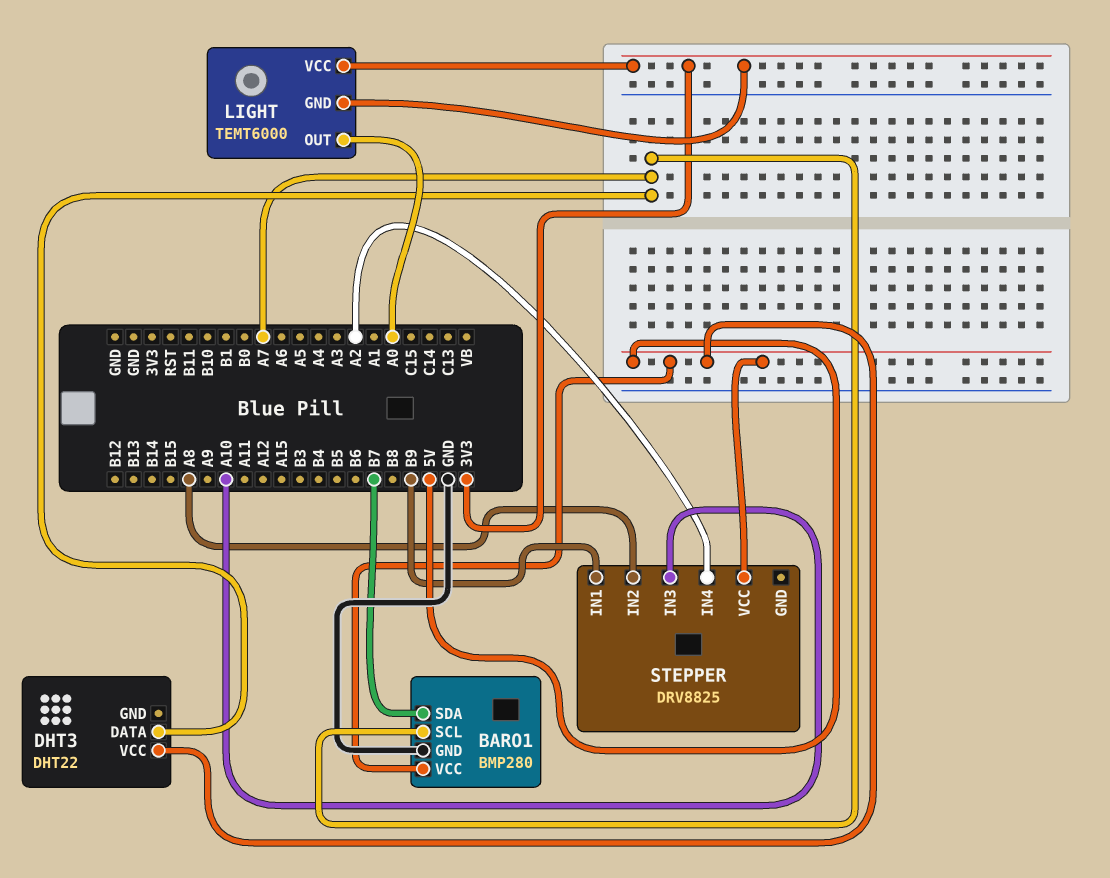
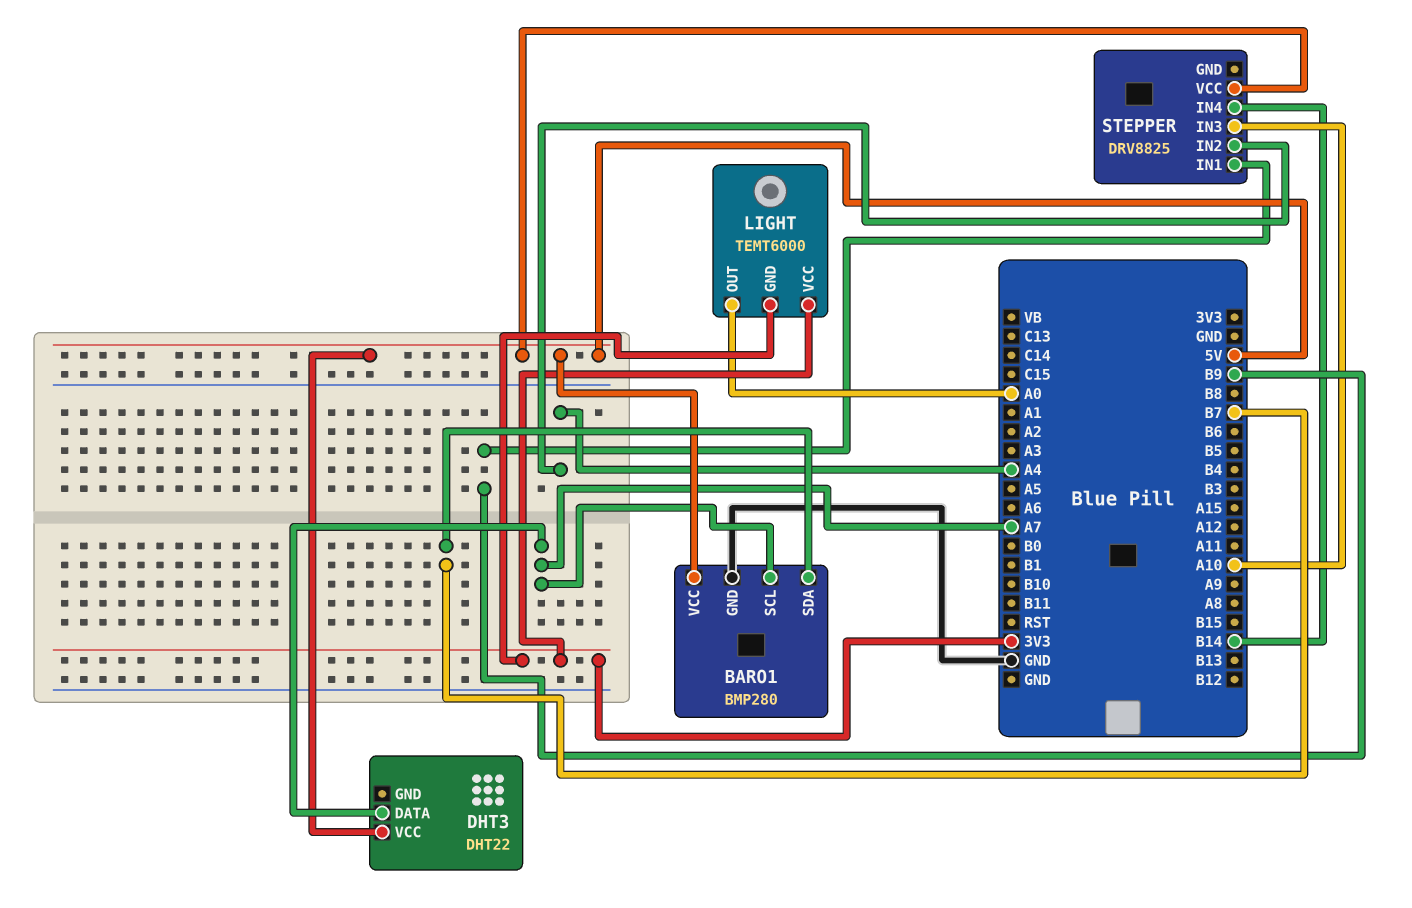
STEPPER pin IN2: A8 -> A4
STEPPER pin IN4: A2 -> B14

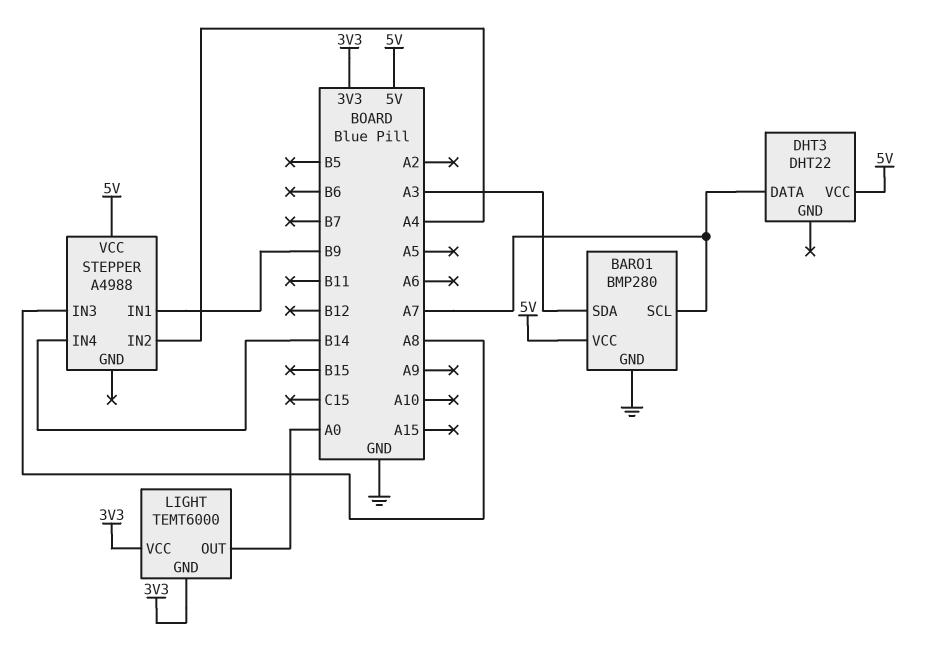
BARO1 pin SDA: B7 -> A3
STEPPER: DRV8825 -> A4988
STEPPER pin IN3: A10 -> A8

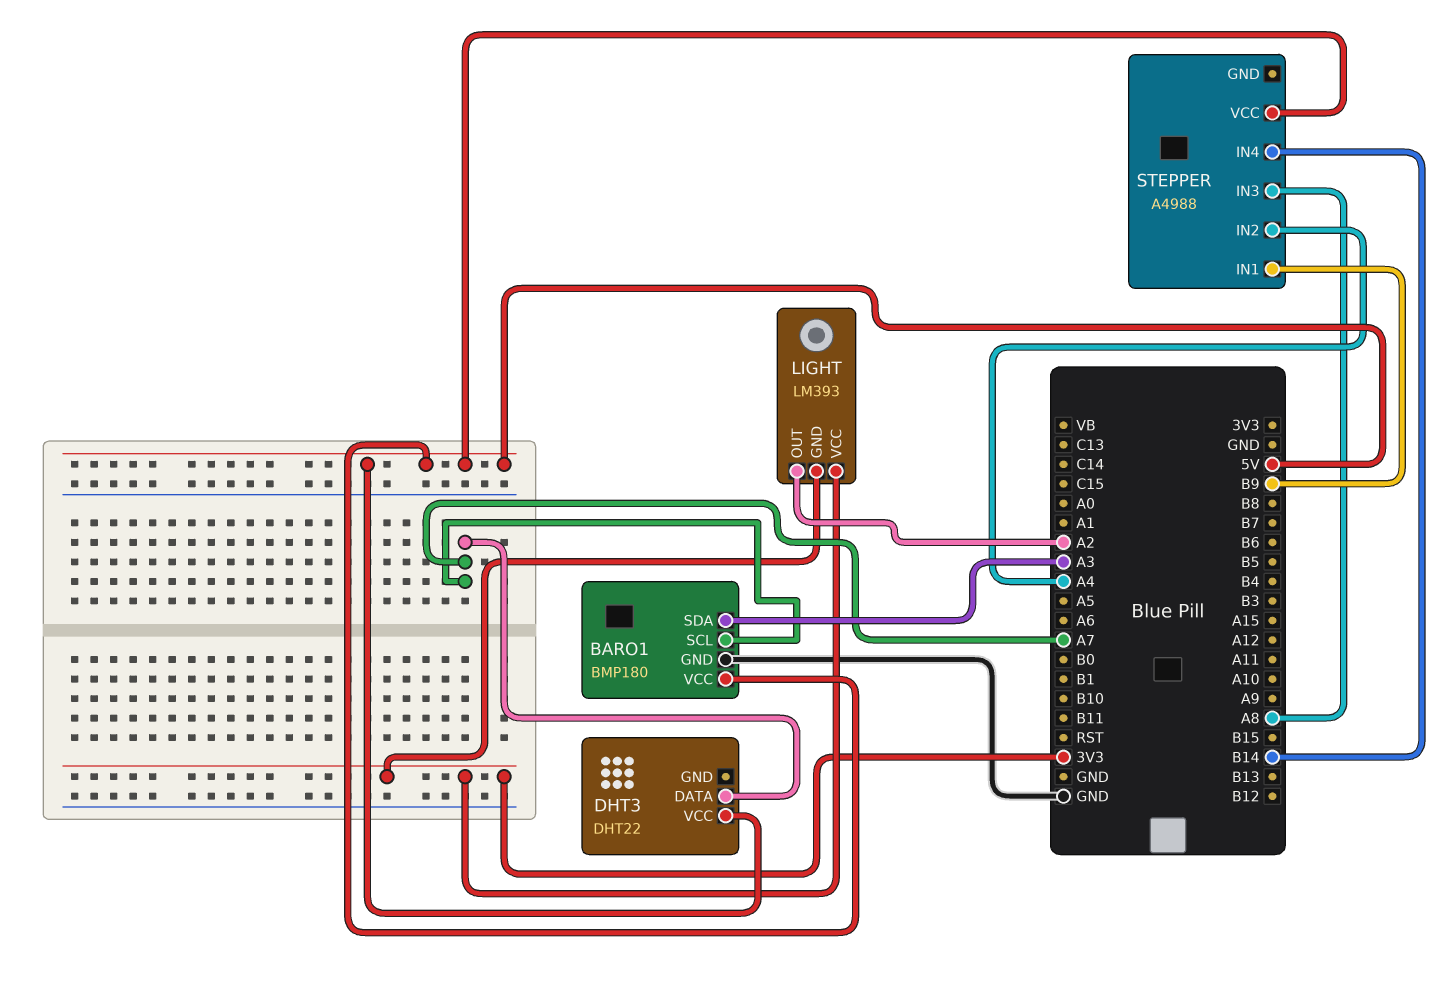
BARO1: BMP280 -> BMP180
LIGHT: TEMT6000 -> LM393
LIGHT pin OUT: A0 -> A2

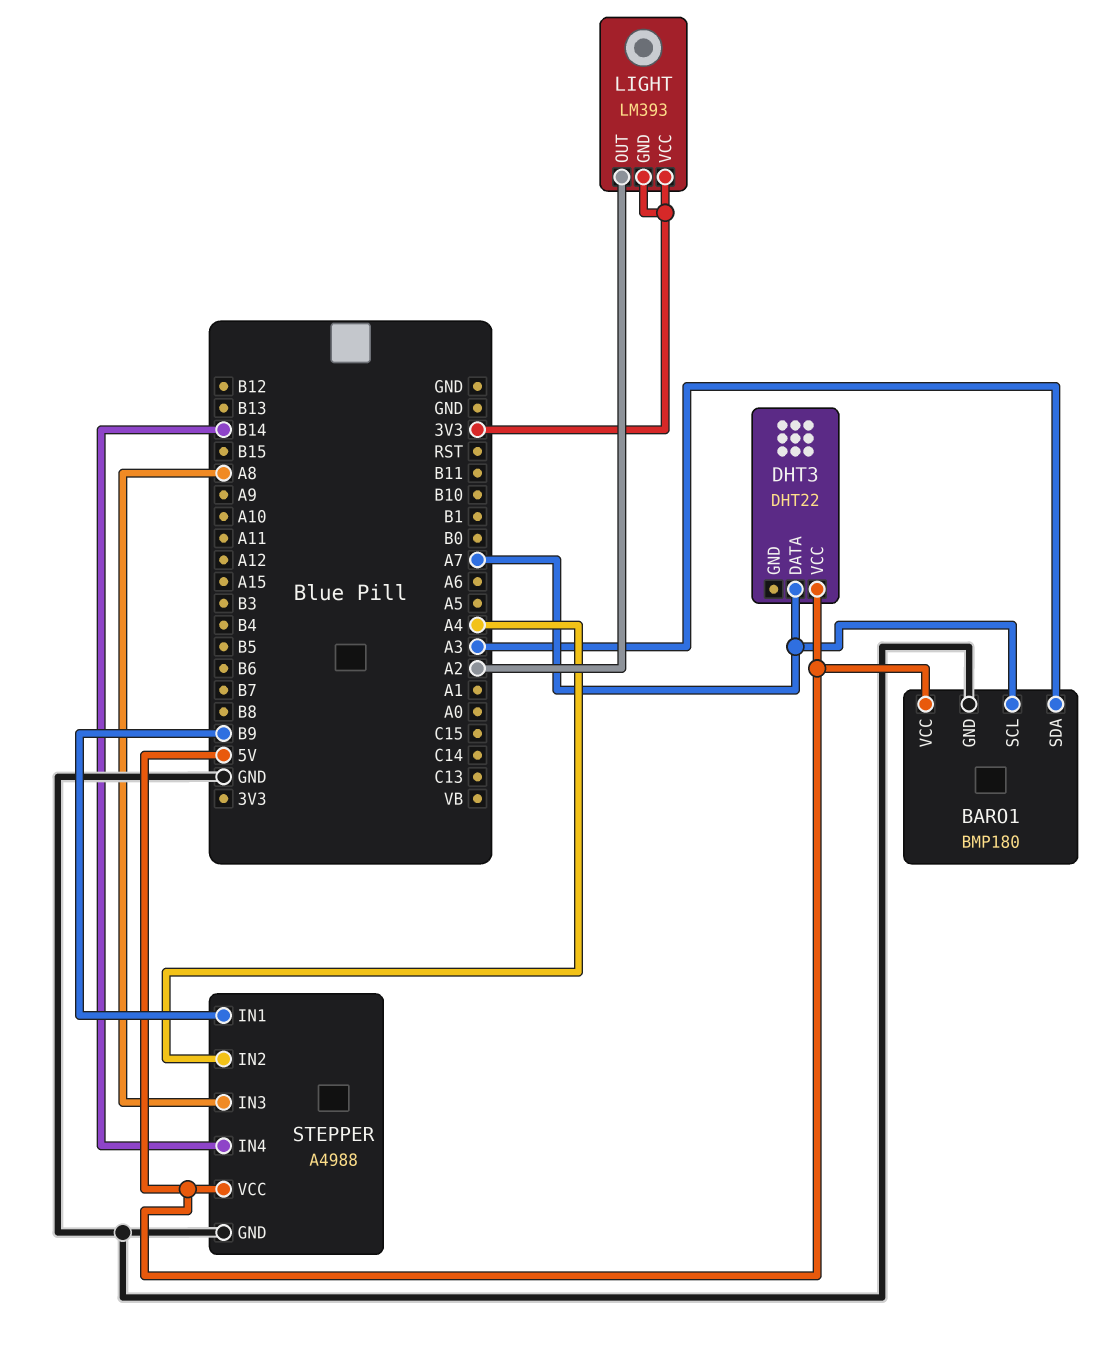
STEPPER pin GND: none -> GND

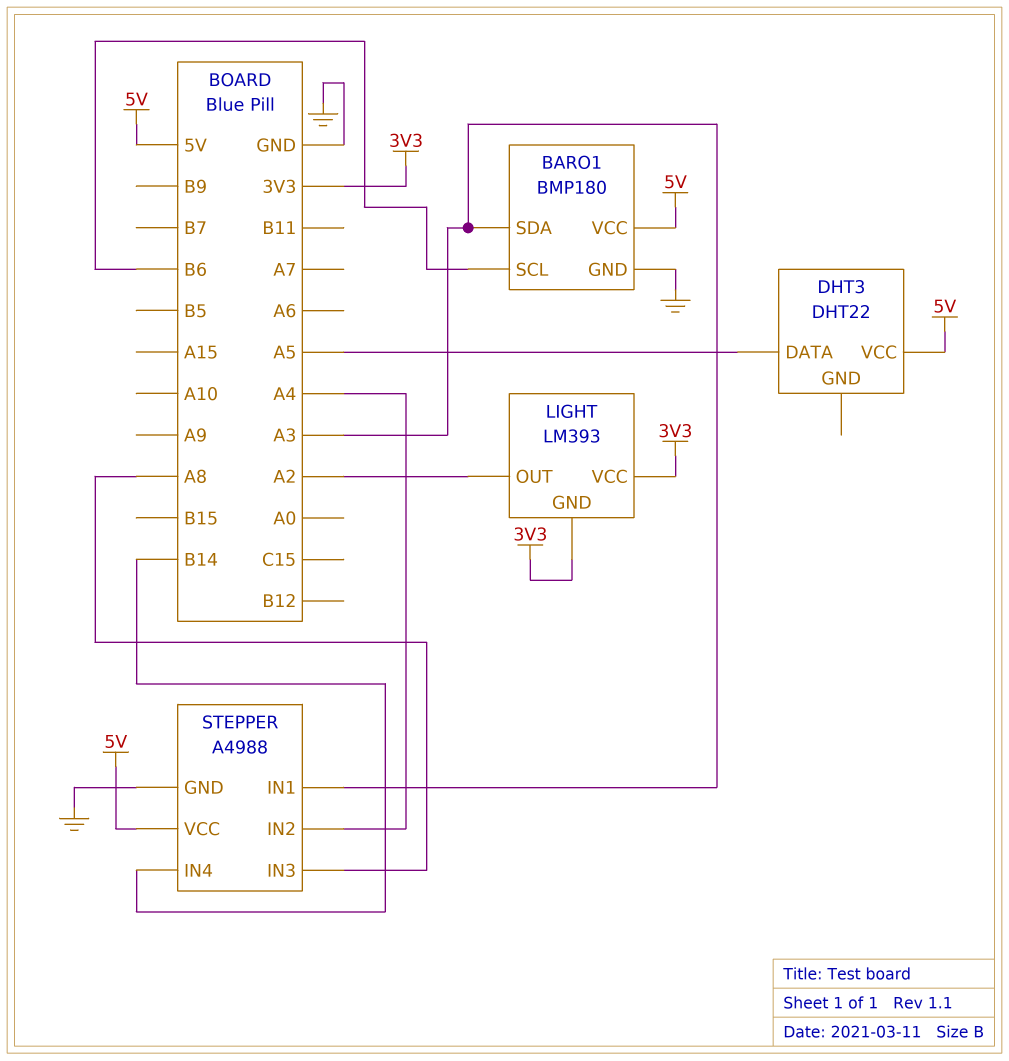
BARO1 pin SCL: A7 -> B6
DHT3 pin DATA: A7 -> A5
STEPPER pin IN1: B9 -> A3

